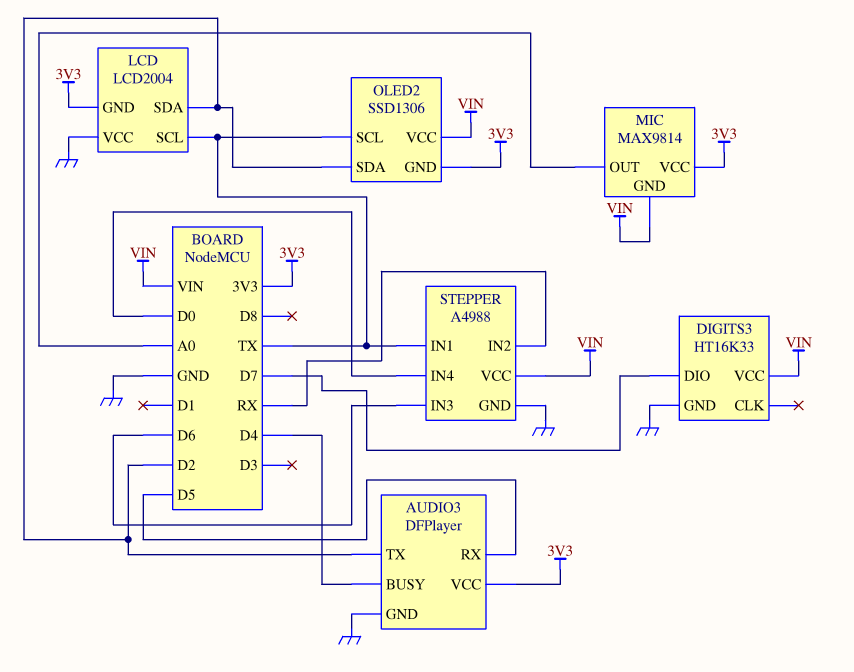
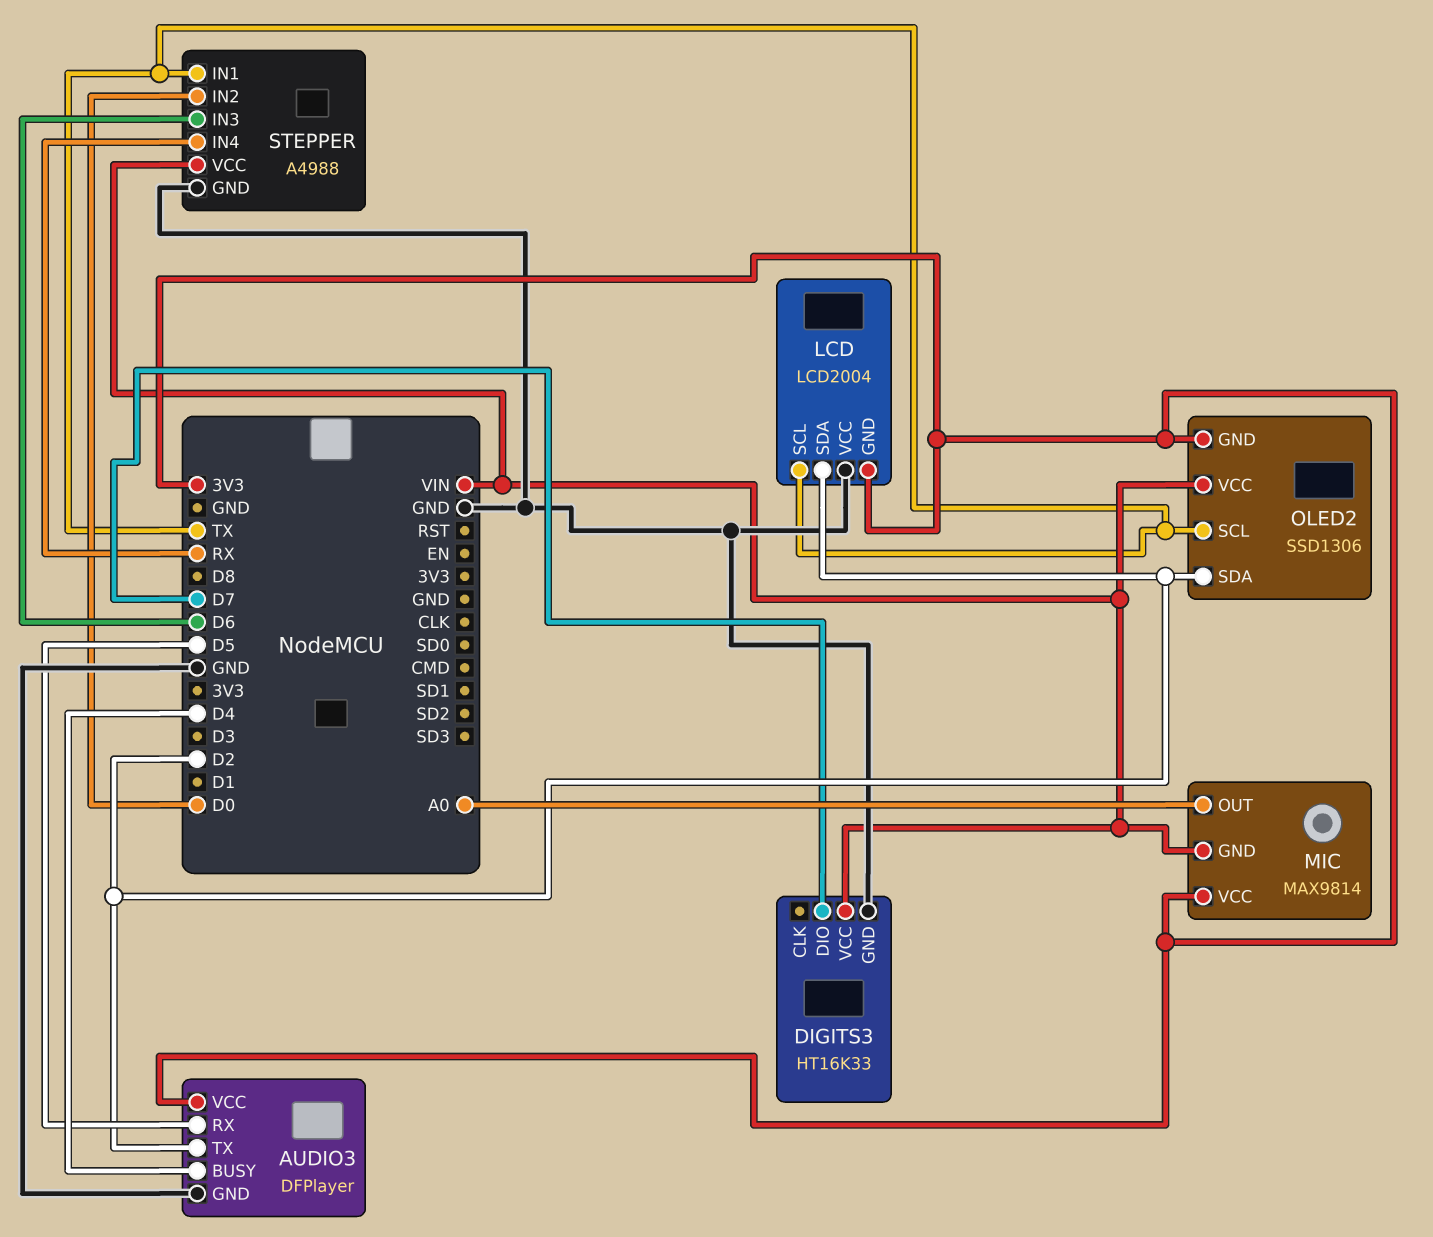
STEPPER pin IN2: RX -> D0
STEPPER pin IN4: D0 -> RX

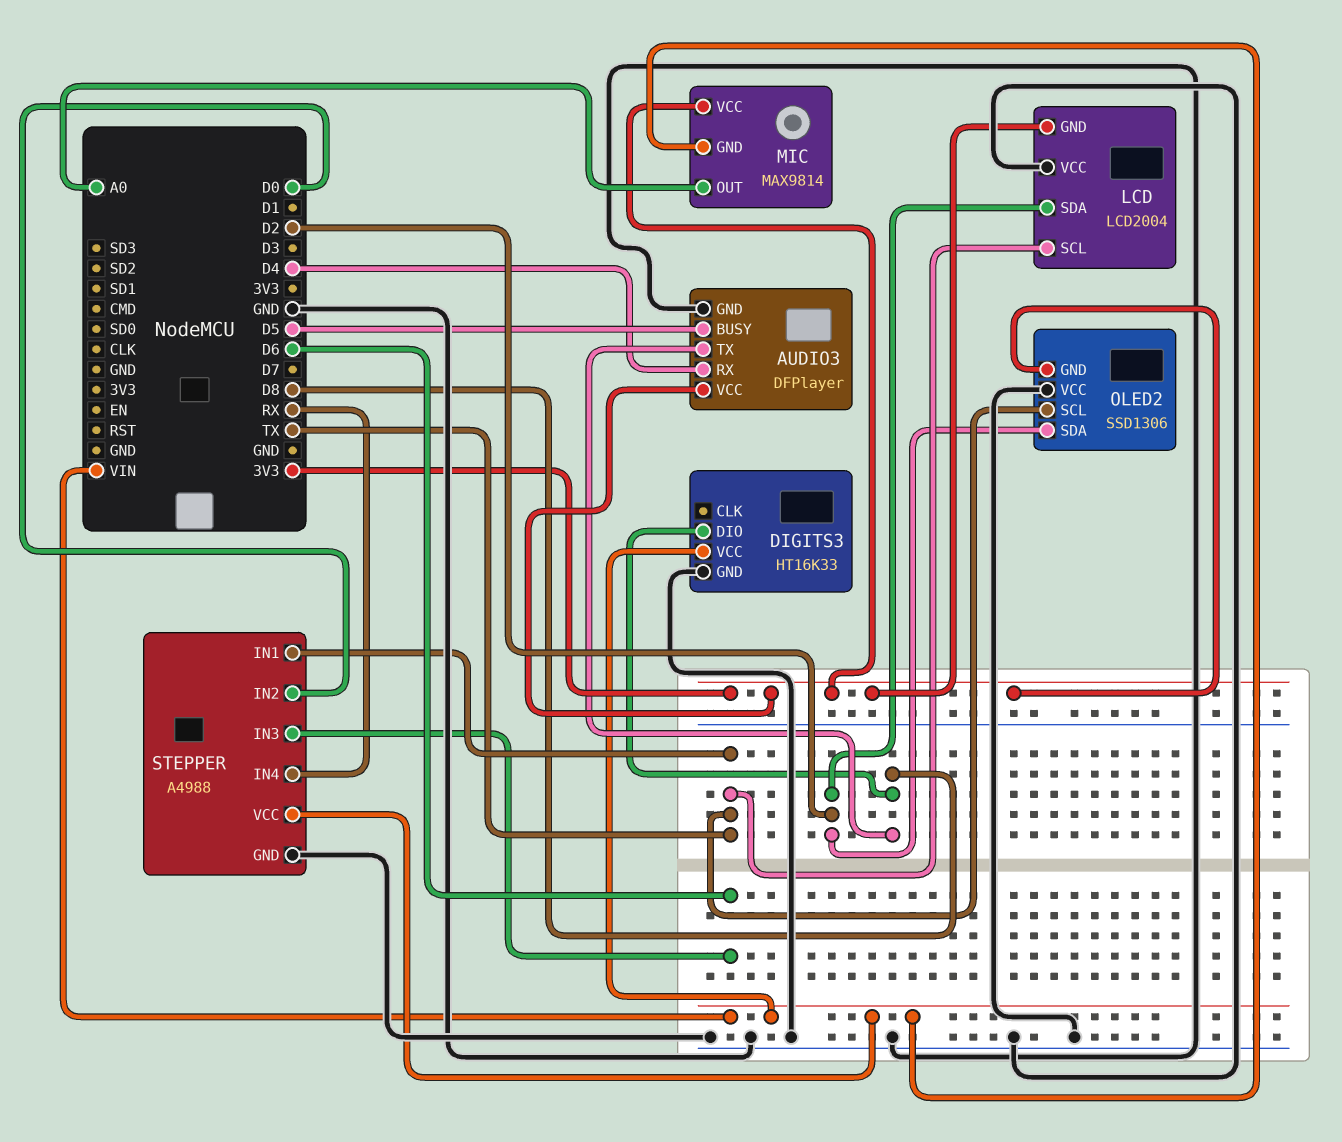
AUDIO3 pin BUSY: D4 -> D5
AUDIO3 pin RX: D5 -> D4
AUDIO3 pin TX: D2 -> D8
DIGITS3 pin DIO: D7 -> D8
OLED2 pin VCC: VIN -> GND

